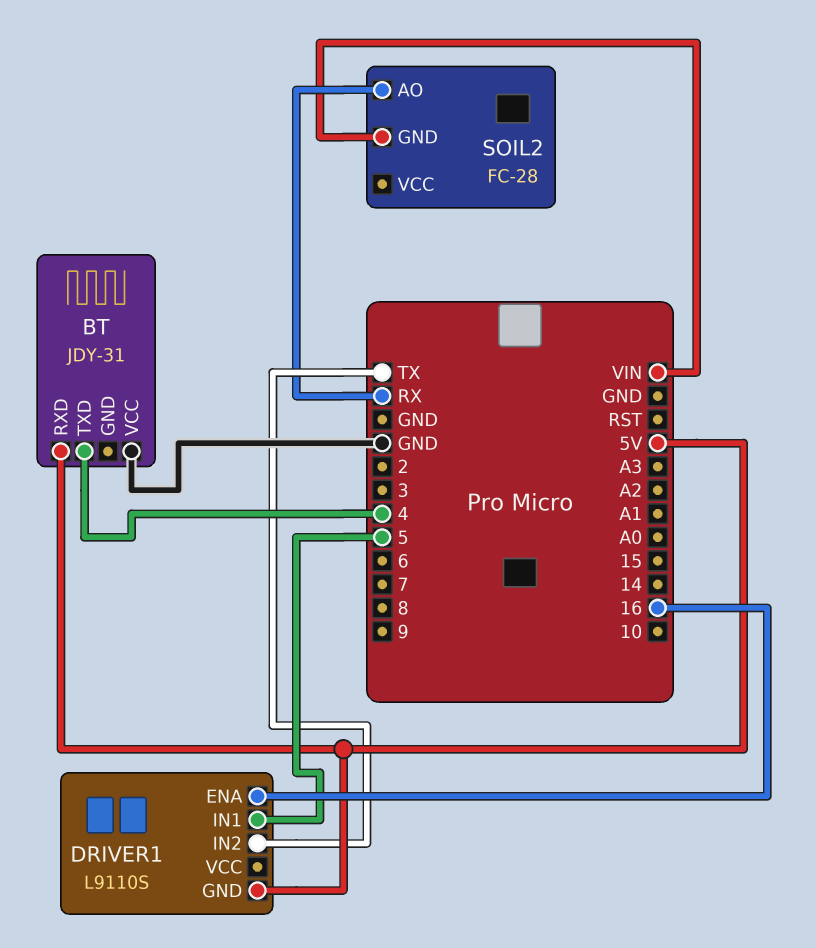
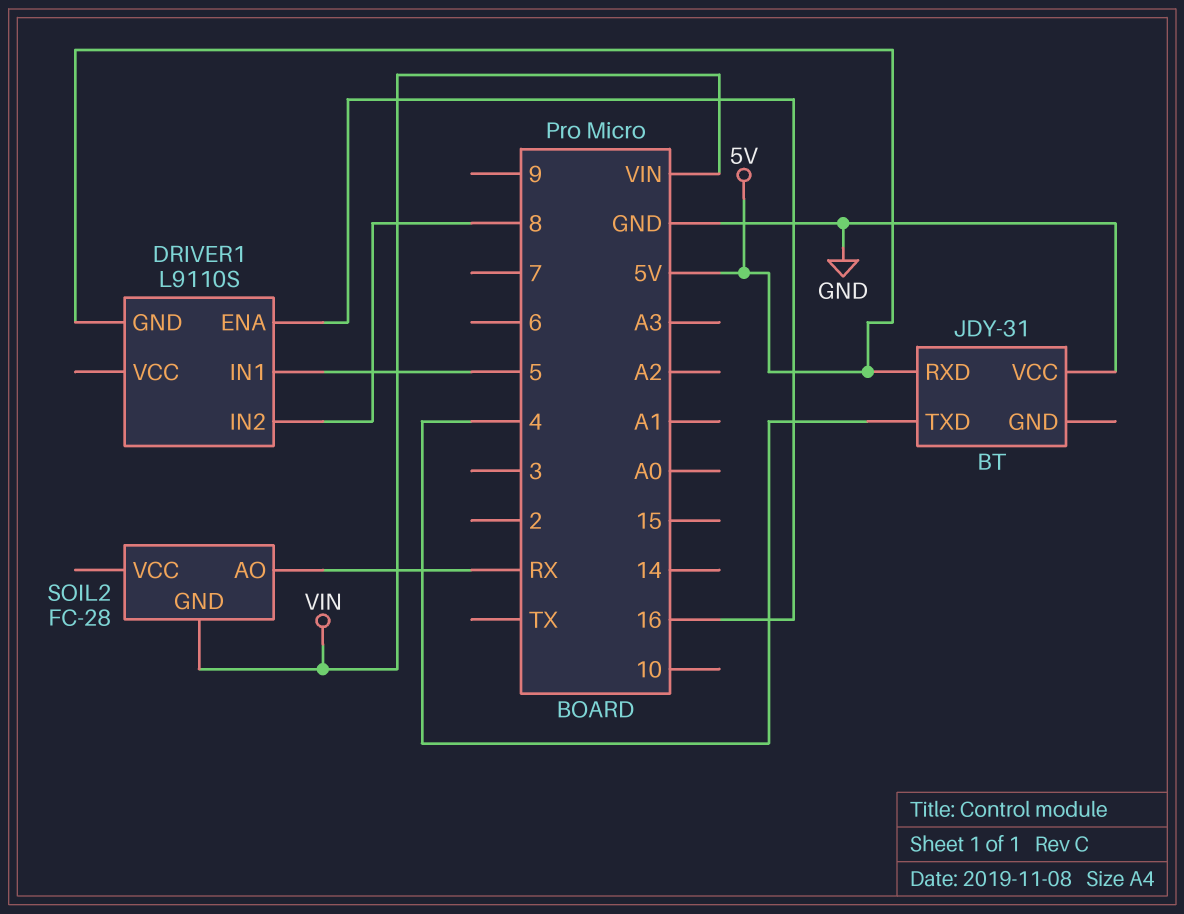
DRIVER1 pin IN2: TX -> 8

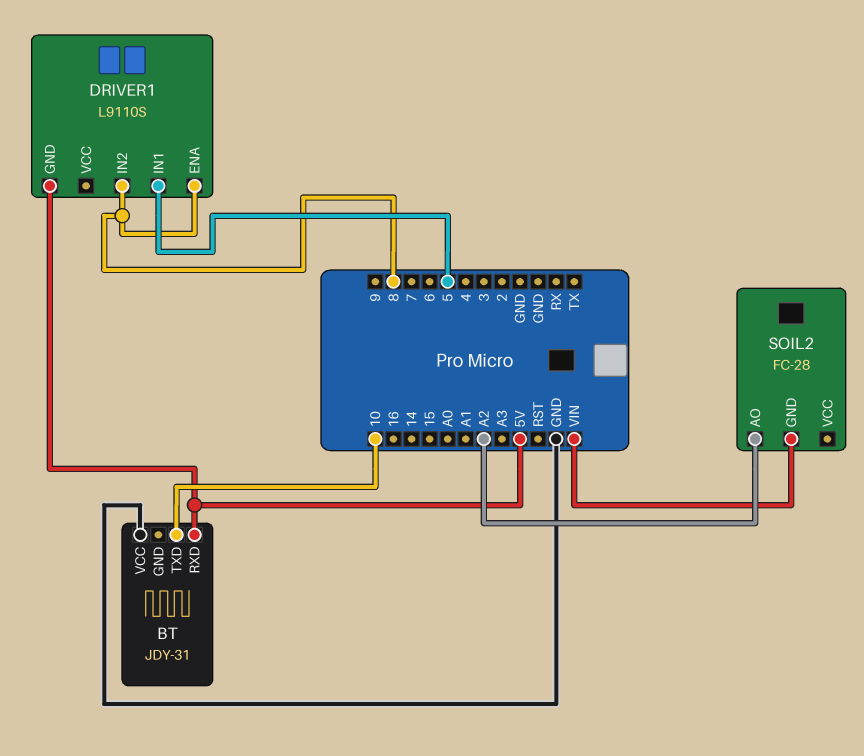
BT pin TXD: 4 -> 10
DRIVER1 pin ENA: 16 -> 8
SOIL2 pin AO: RX -> A2

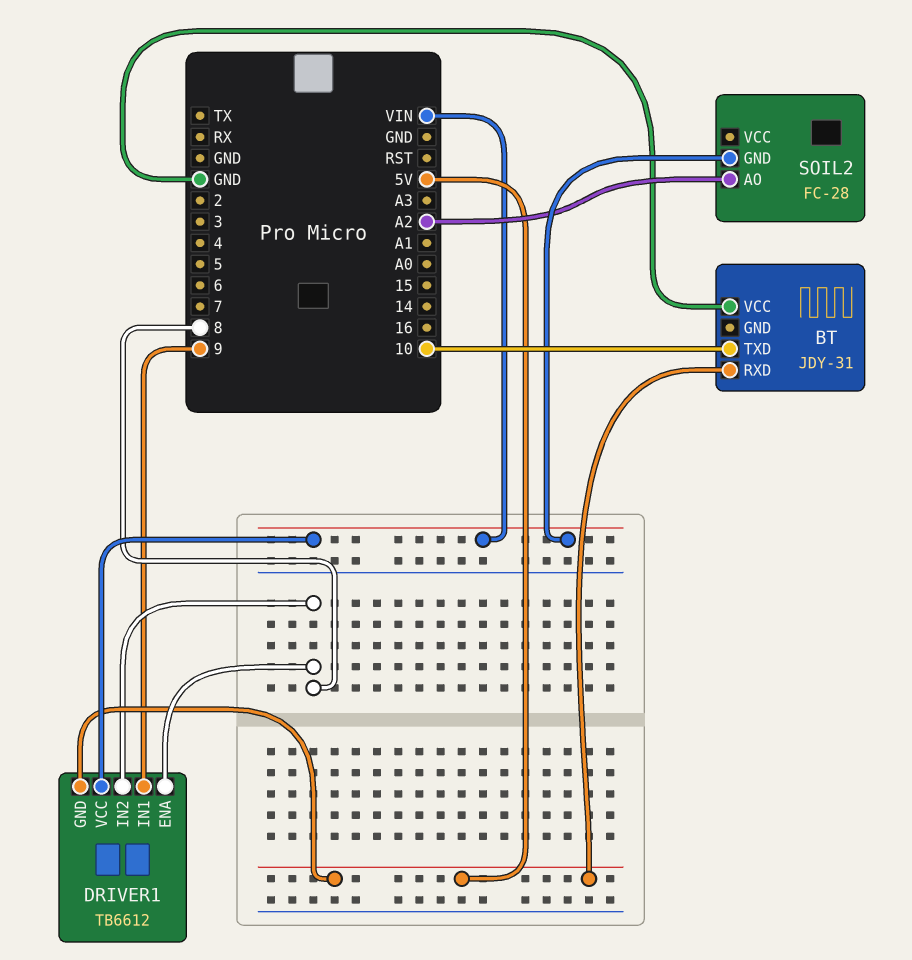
DRIVER1: L9110S -> TB6612
DRIVER1 pin IN1: 5 -> 9
DRIVER1 pin VCC: none -> VIN

